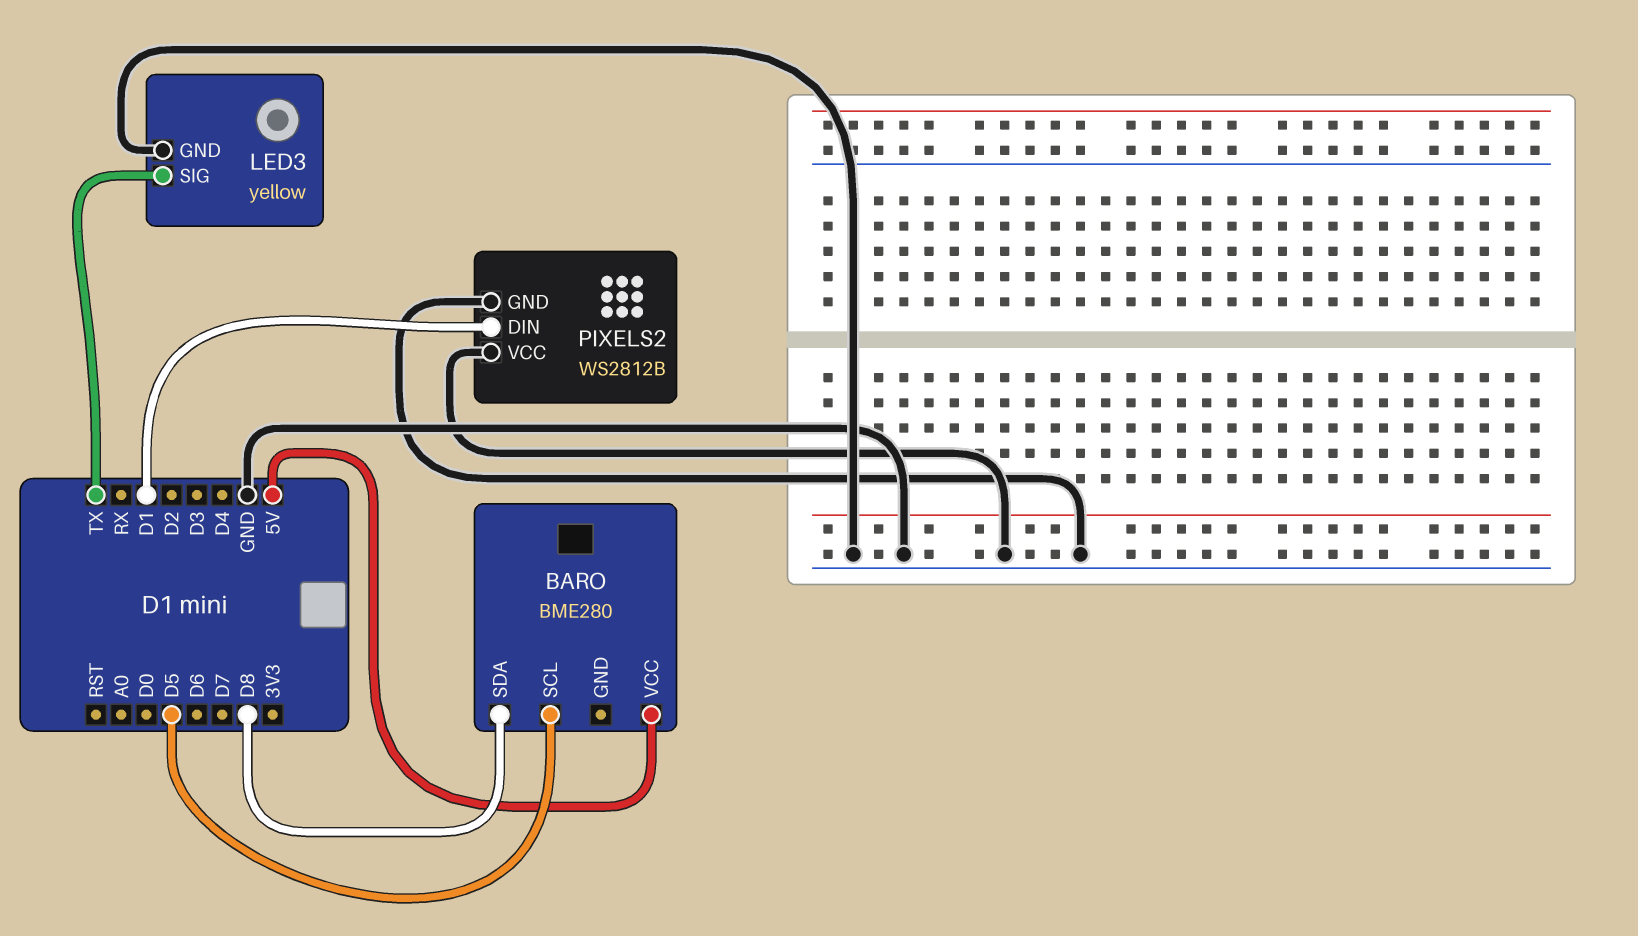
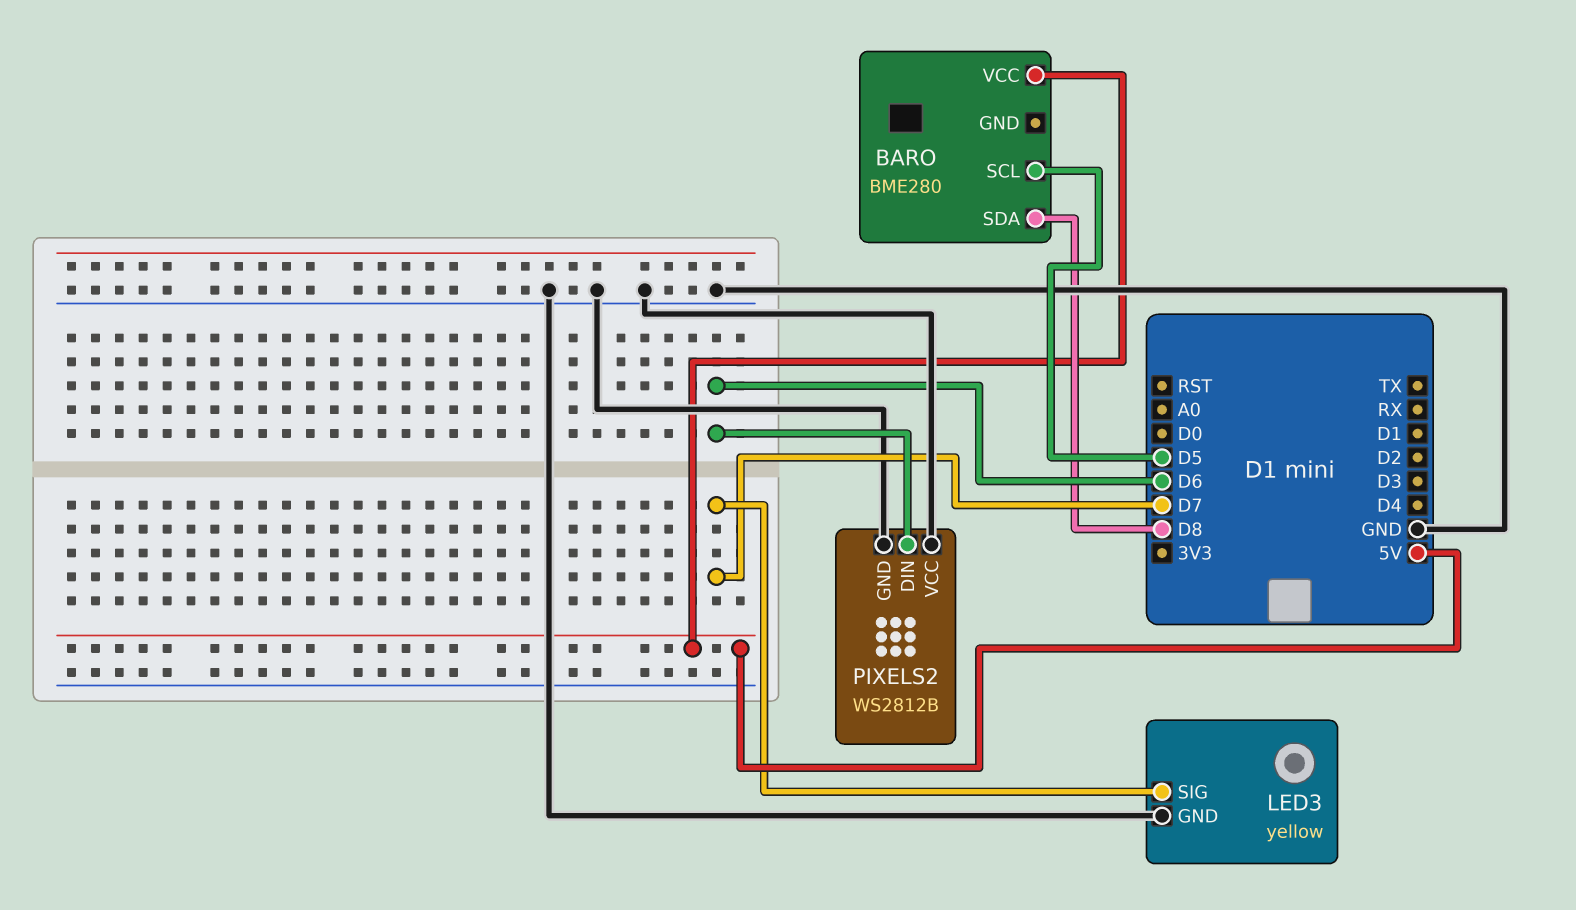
LED3 pin SIG: TX -> D7
PIXELS2 pin DIN: D1 -> D6

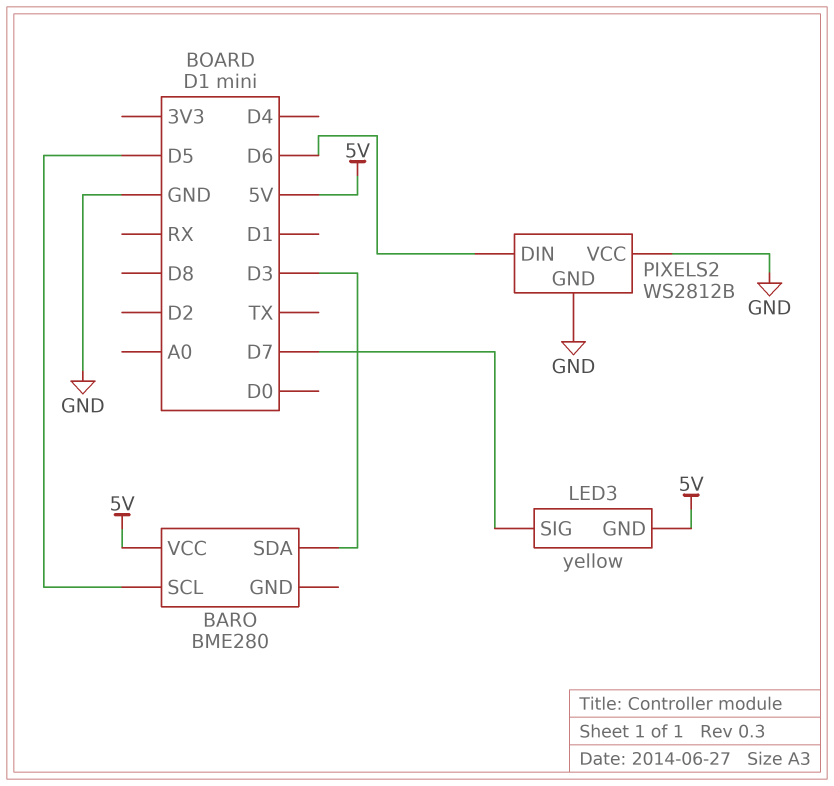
BARO pin SDA: D8 -> D3
LED3 pin GND: GND -> 5V

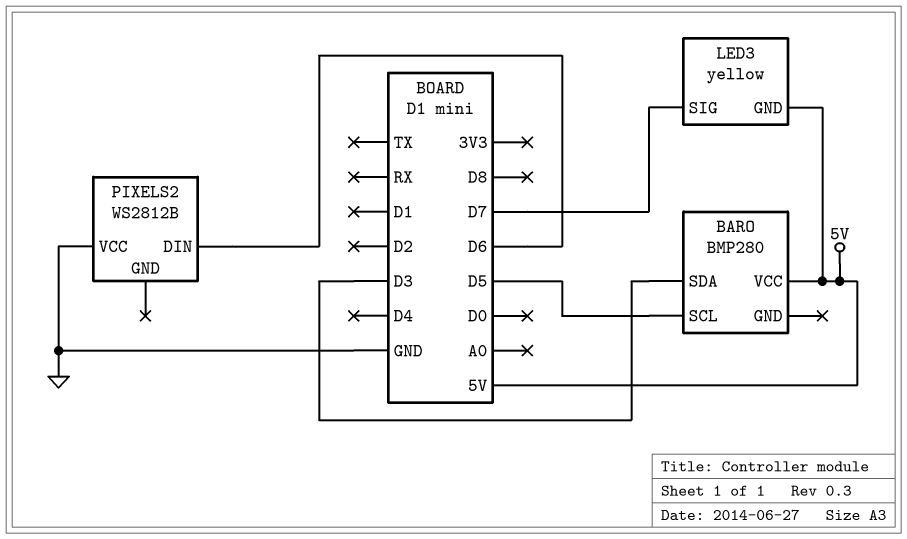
BARO: BME280 -> BMP280
PIXELS2 pin GND: GND -> none

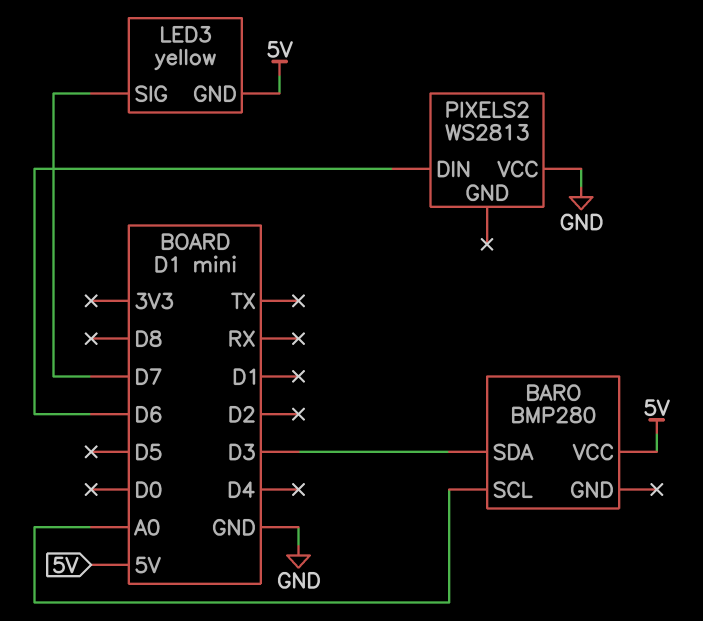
BARO pin SCL: D5 -> A0
PIXELS2: WS2812B -> WS2813

